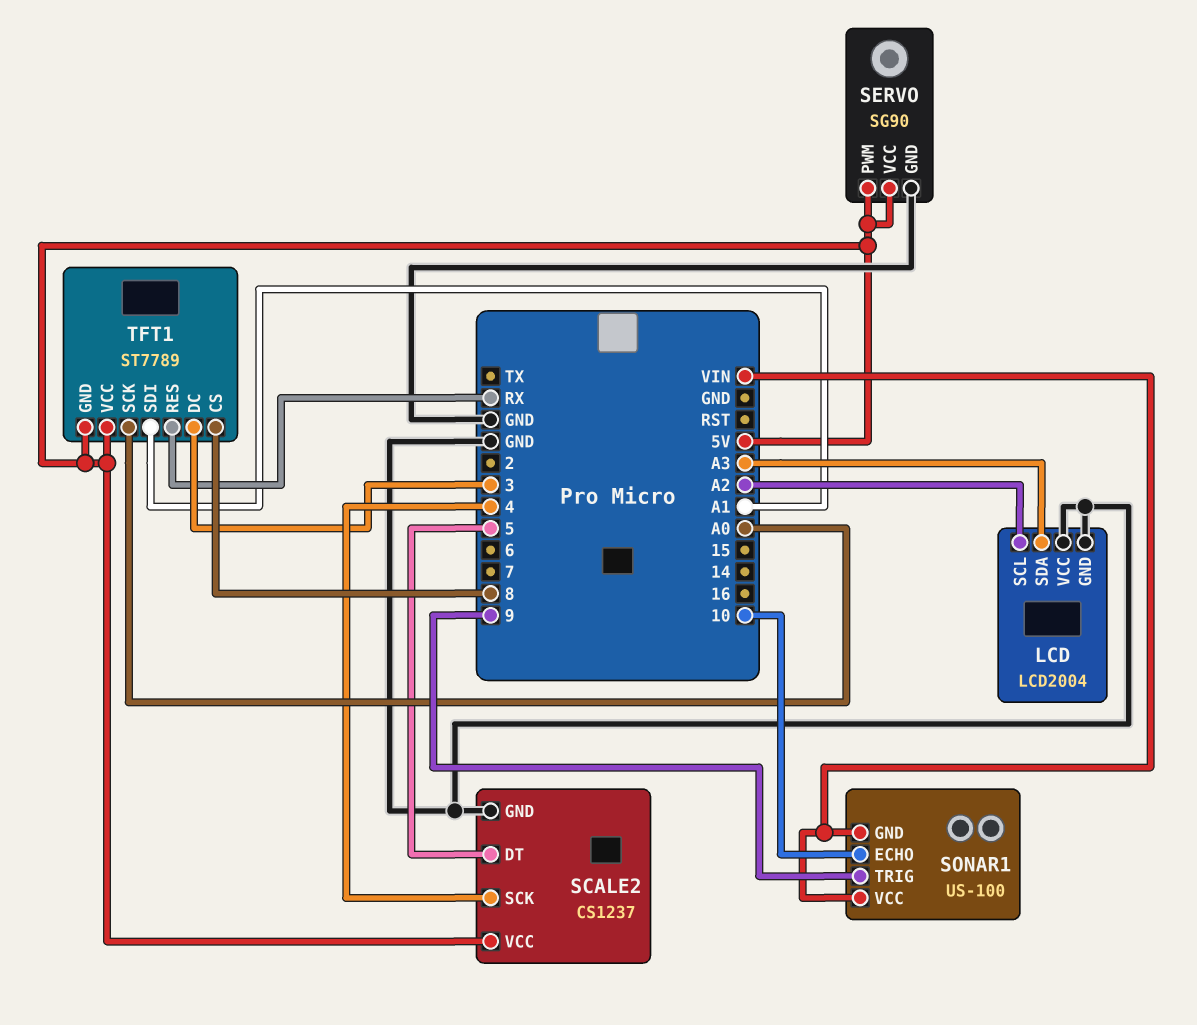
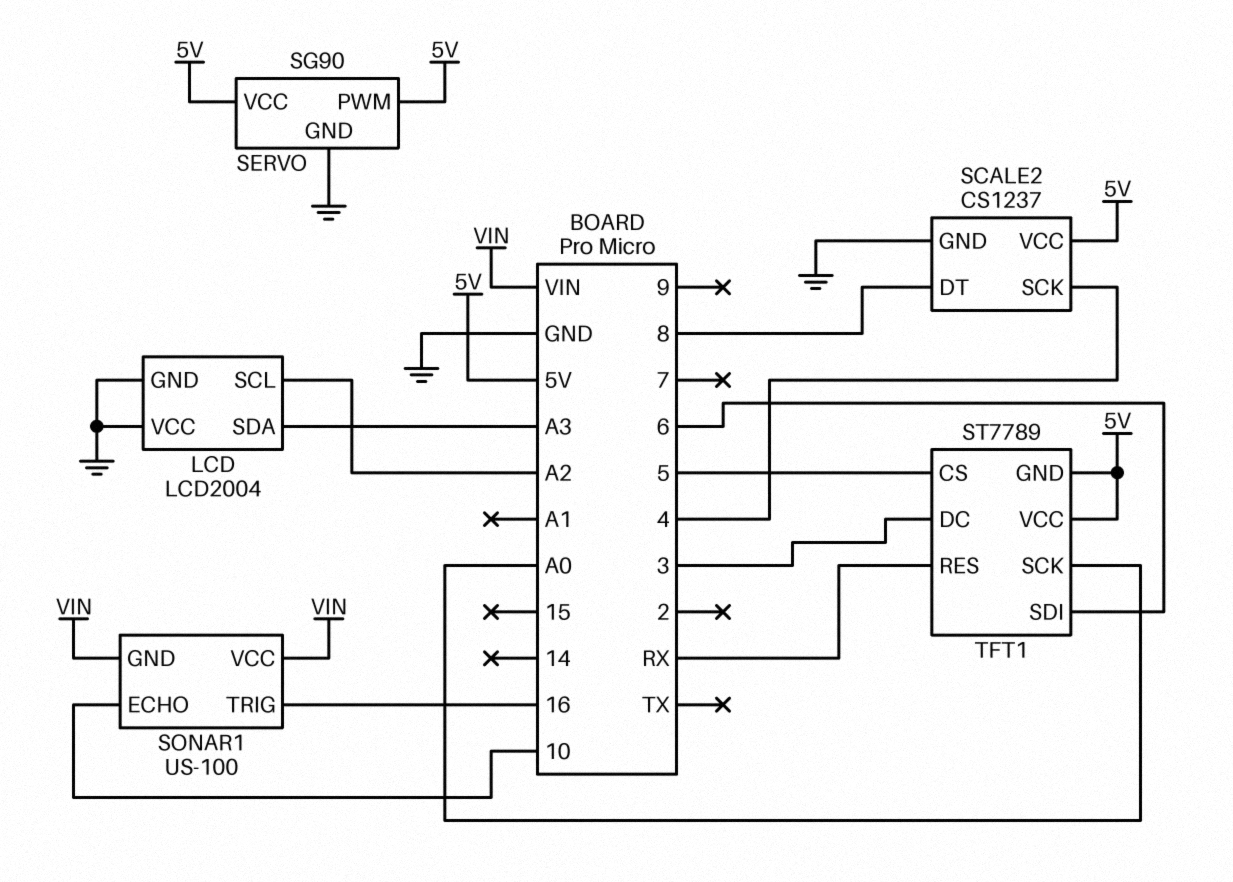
SCALE2 pin DT: 5 -> 8
SONAR1 pin TRIG: 9 -> 16
TFT1 pin CS: 8 -> 5
TFT1 pin SDI: A1 -> 6

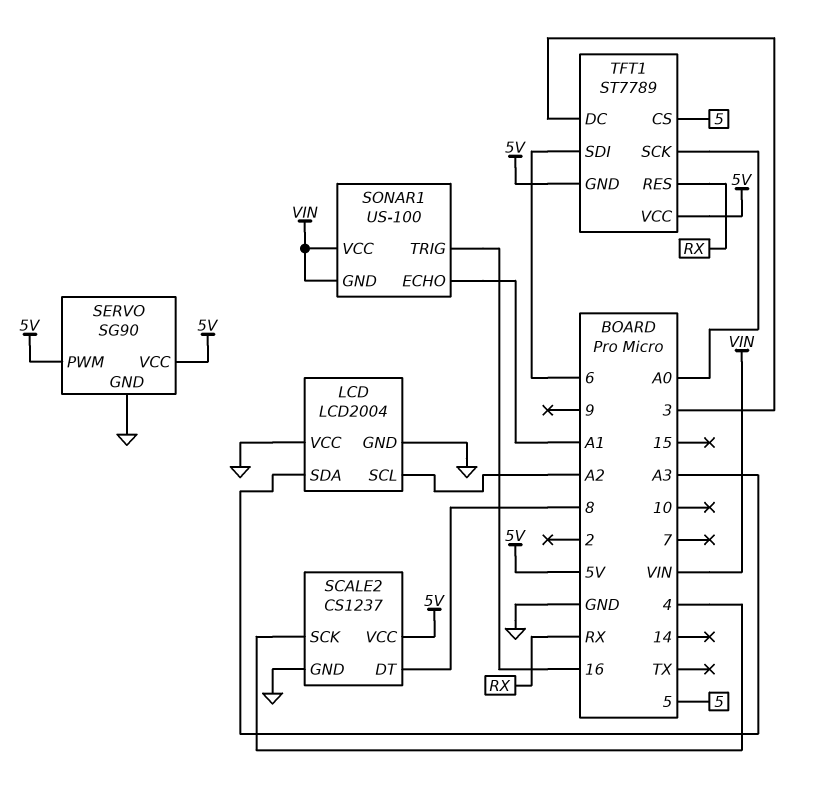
SONAR1 pin ECHO: 10 -> A1

